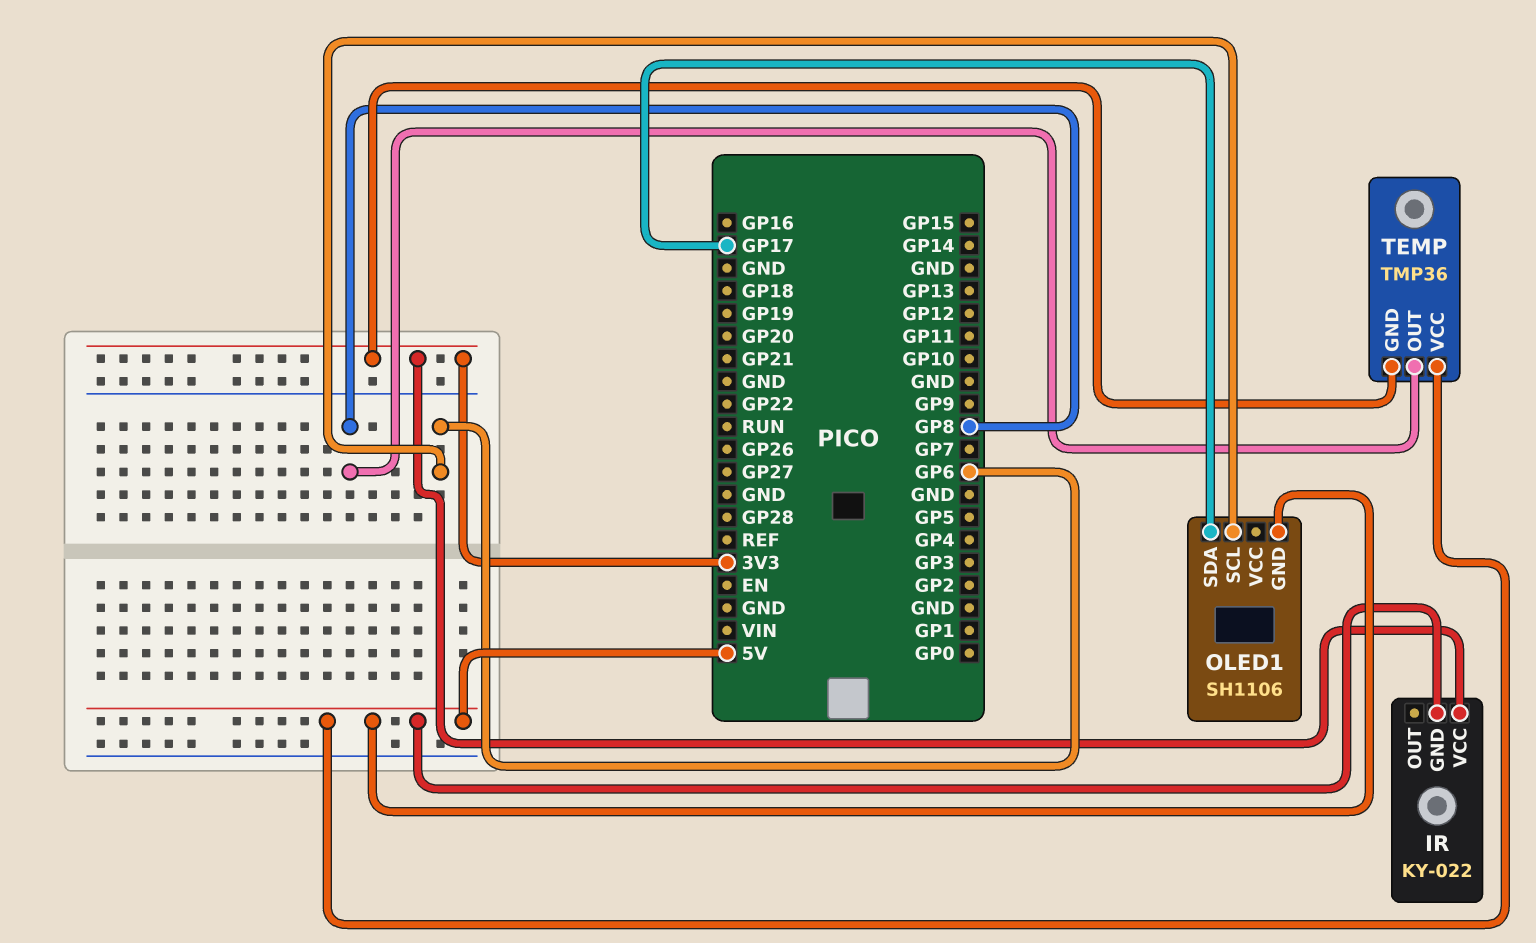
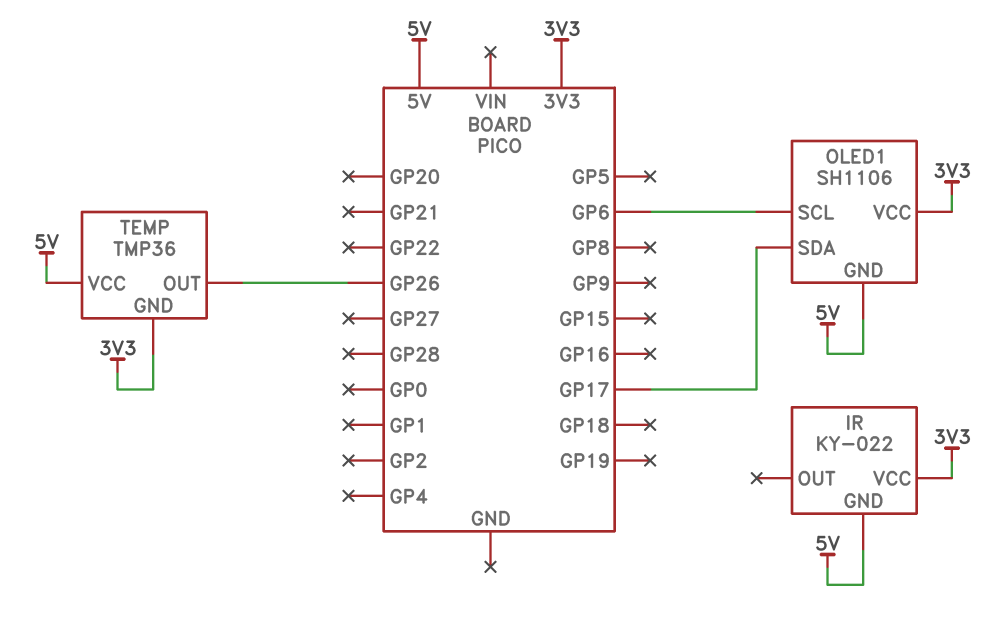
OLED1 pin VCC: none -> 3V3
TEMP pin OUT: GP8 -> GP26

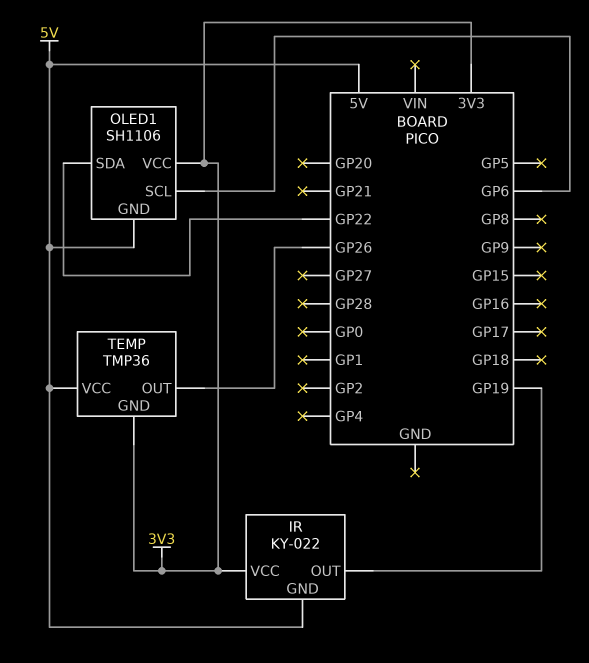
IR pin OUT: none -> GP19
OLED1 pin SDA: GP17 -> GP22

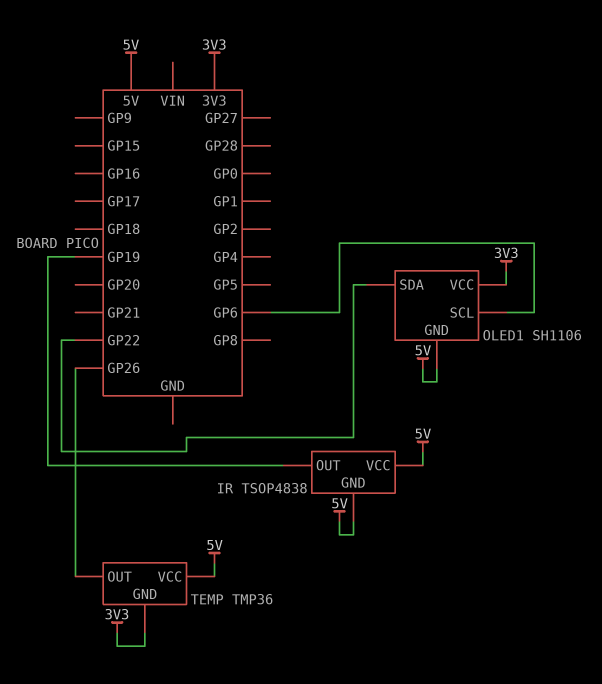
IR: KY-022 -> TSOP4838
IR pin VCC: 3V3 -> 5V

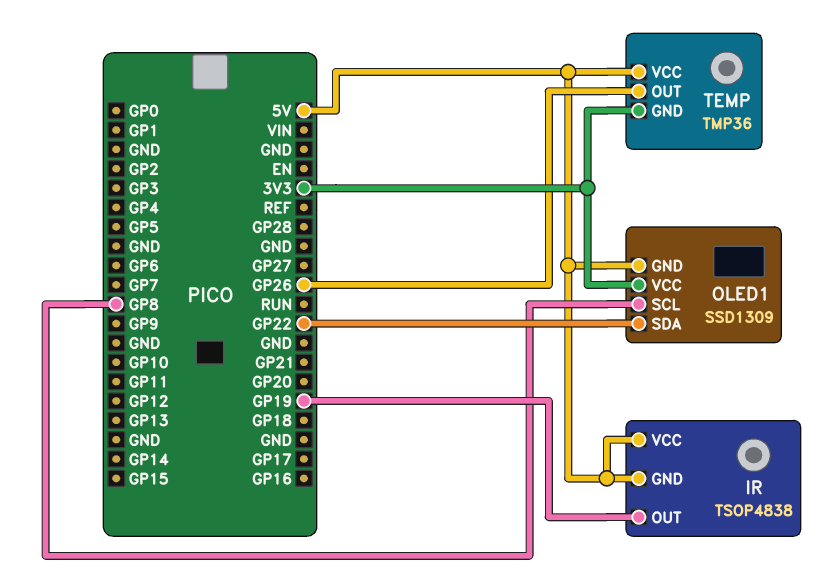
OLED1: SH1106 -> SSD1309
OLED1 pin SCL: GP6 -> GP8

